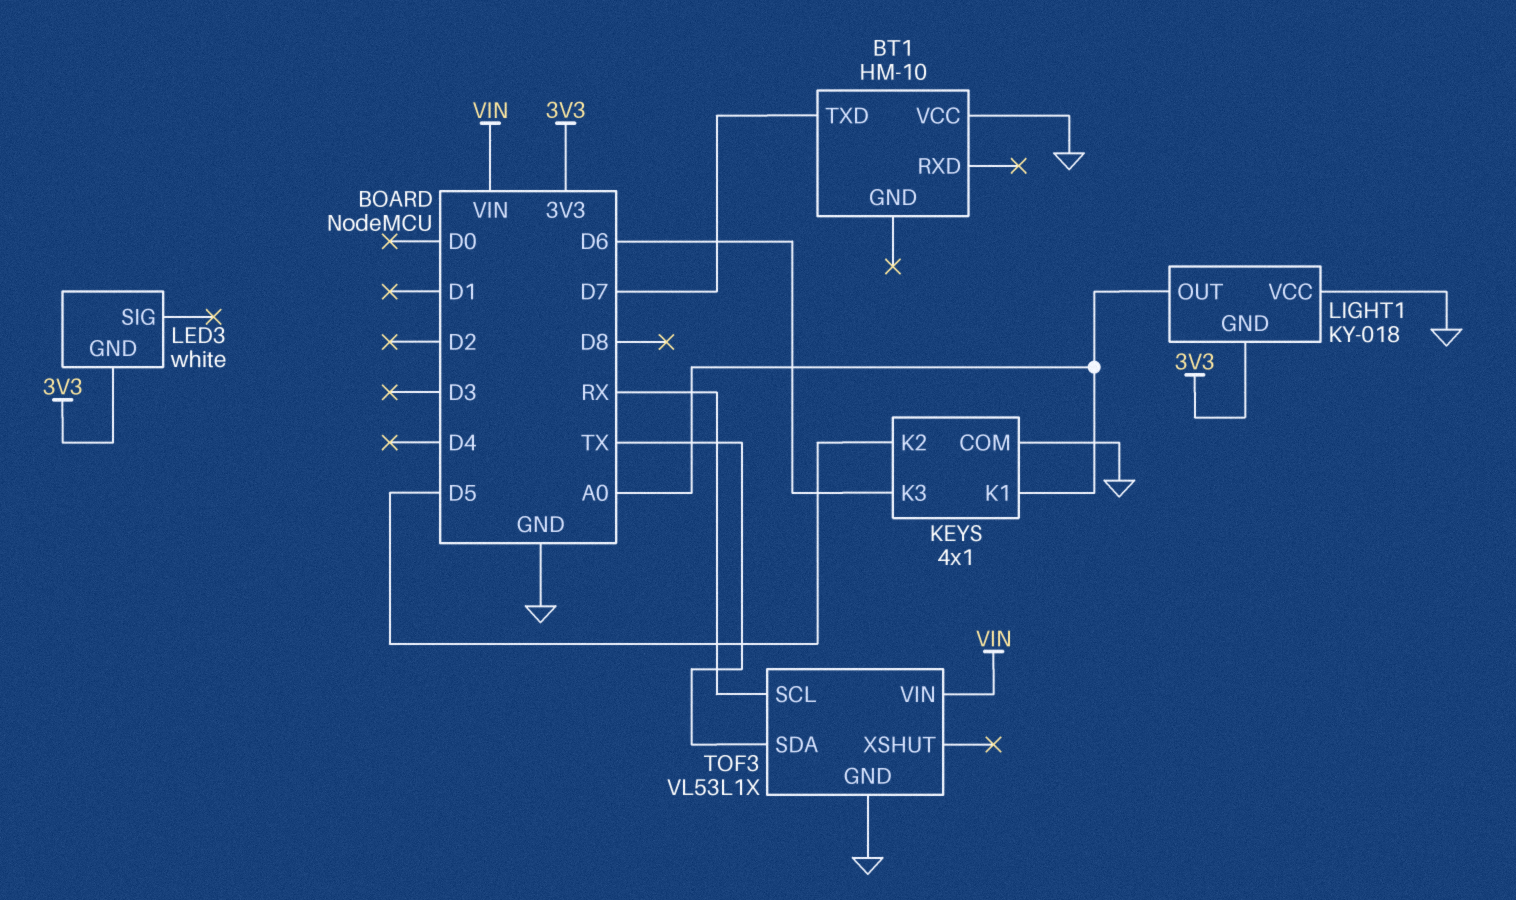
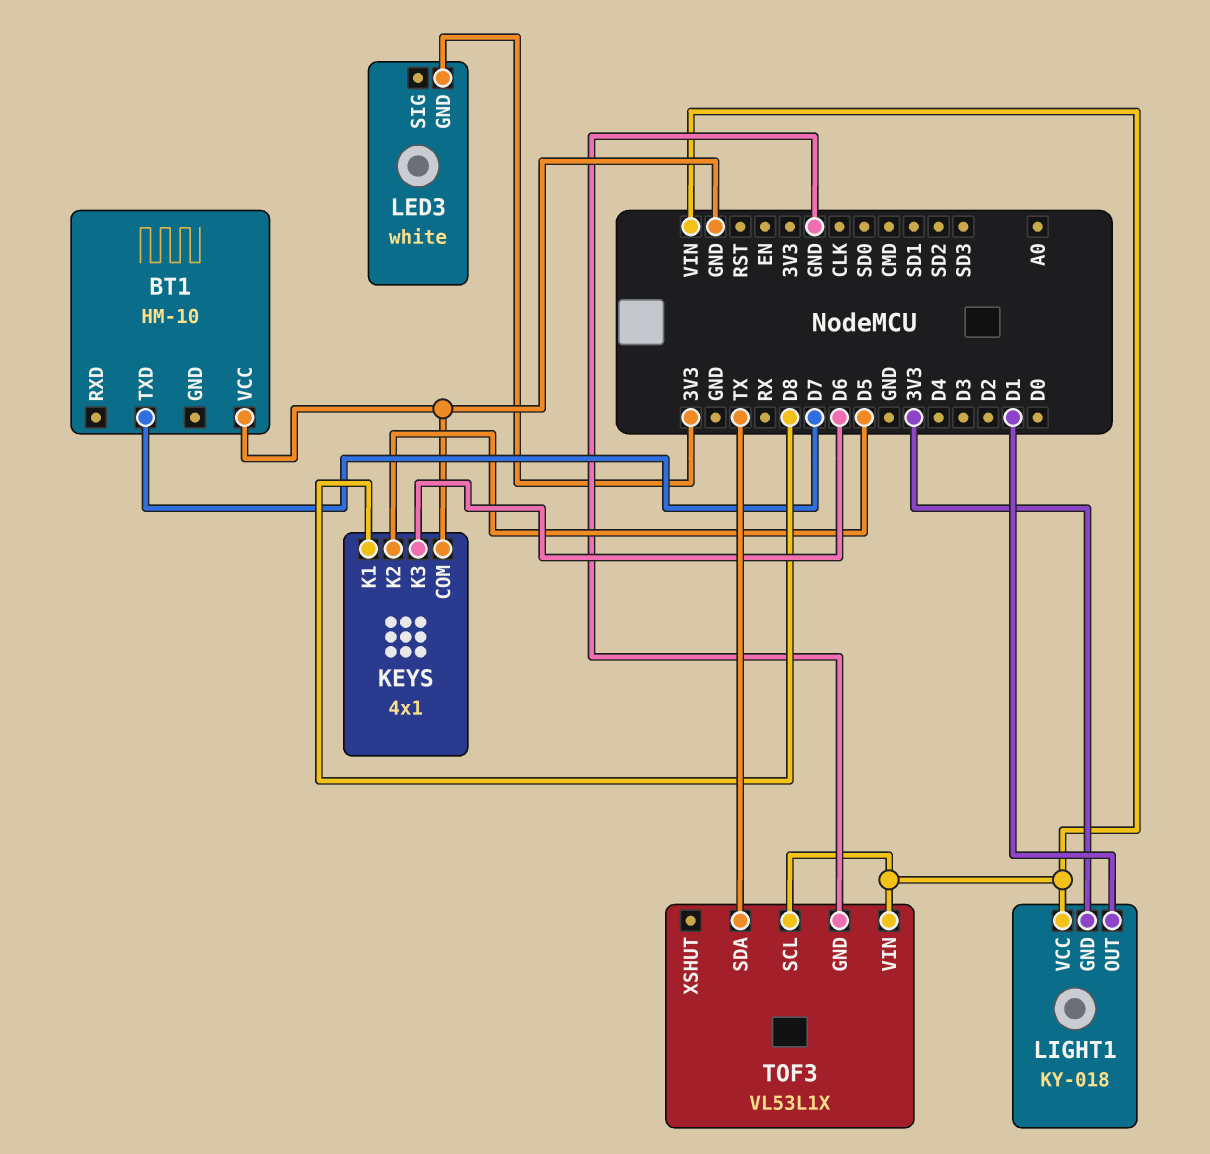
KEYS pin K1: A0 -> D8
LIGHT1 pin OUT: A0 -> D1
LIGHT1 pin VCC: GND -> VIN
TOF3 pin SCL: RX -> VIN

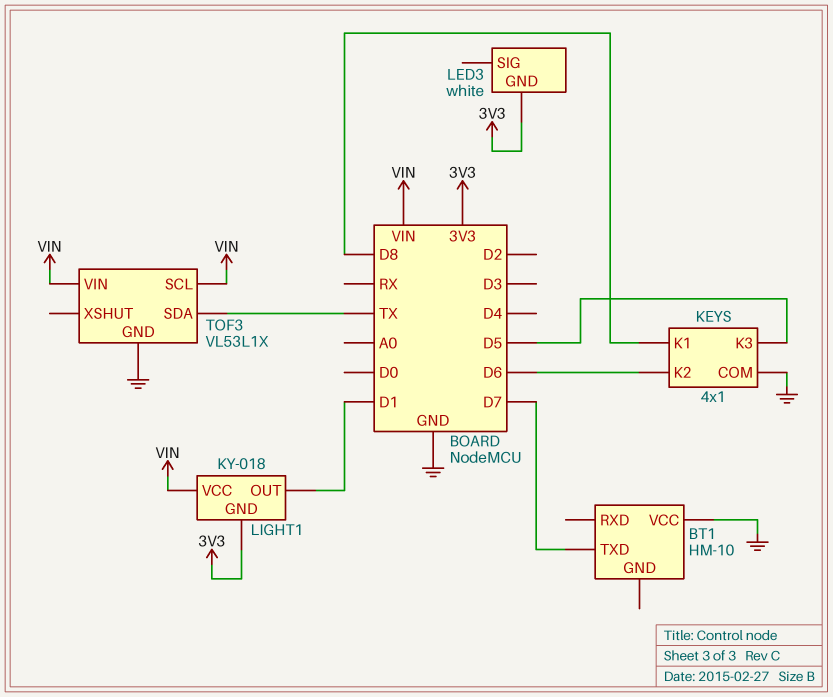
KEYS pin K2: D5 -> D6
KEYS pin K3: D6 -> D5

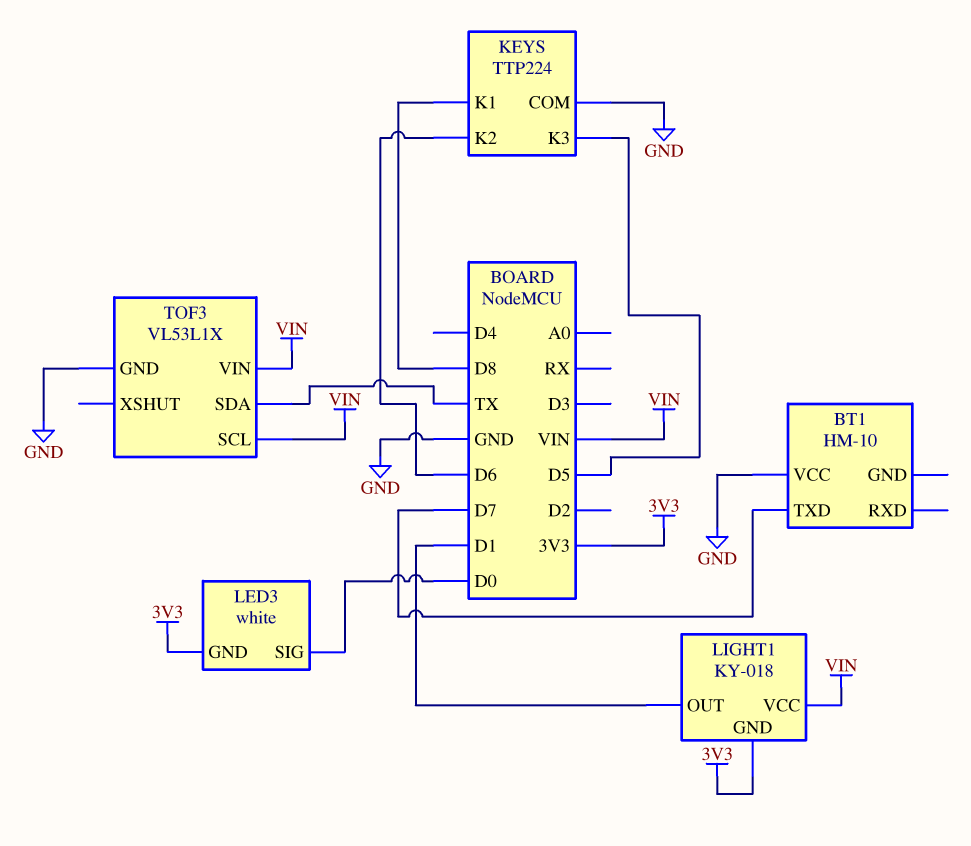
KEYS: 4x1 -> TTP224
LED3 pin SIG: none -> D0

